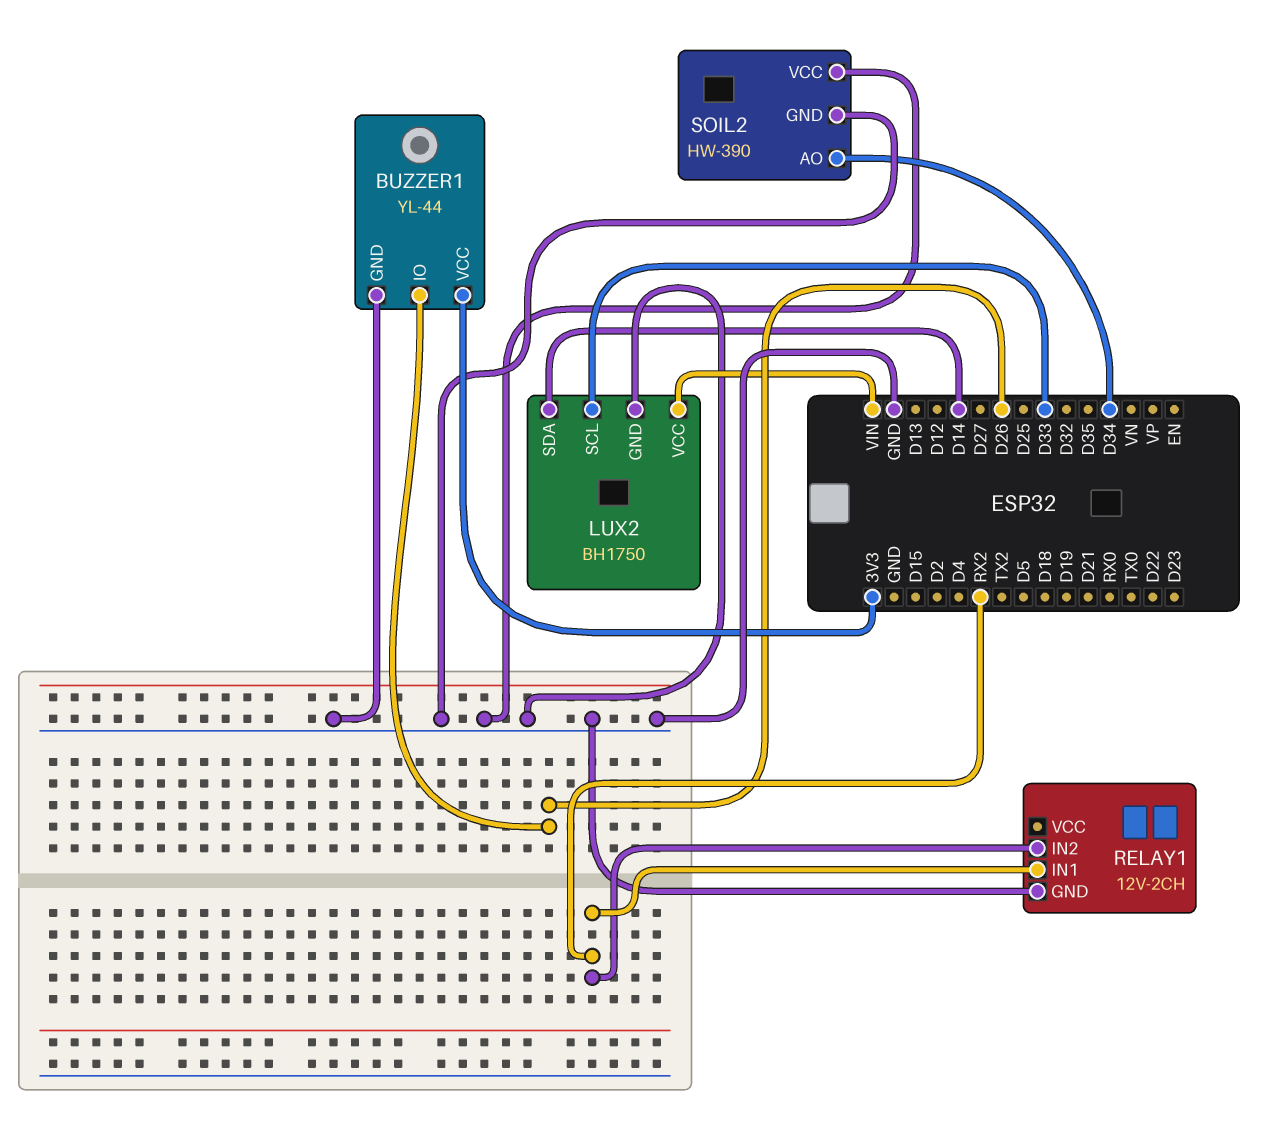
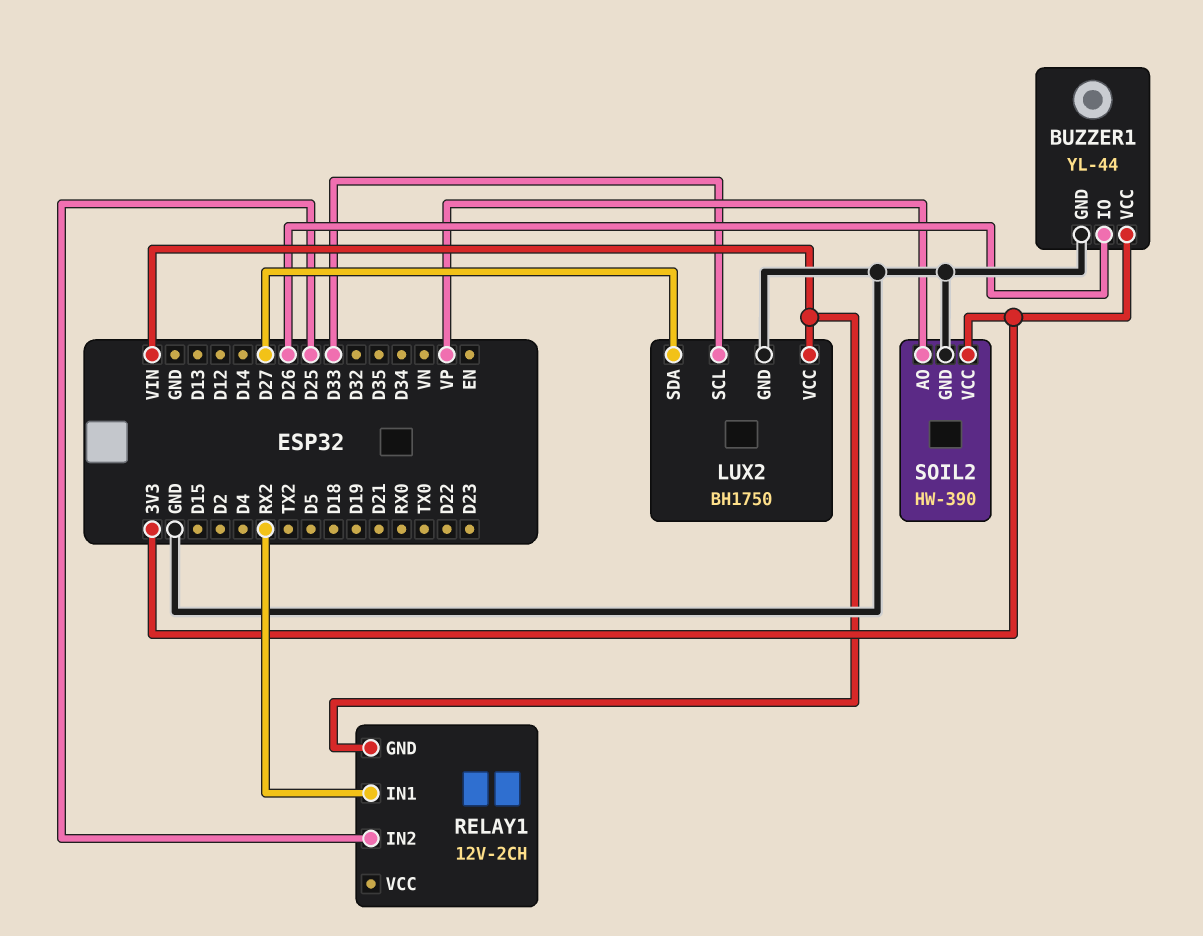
LUX2 pin SDA: D14 -> D27
RELAY1 pin GND: GND -> VIN
RELAY1 pin IN2: RX2 -> D25
SOIL2 pin AO: D34 -> VP
SOIL2 pin VCC: GND -> 3V3

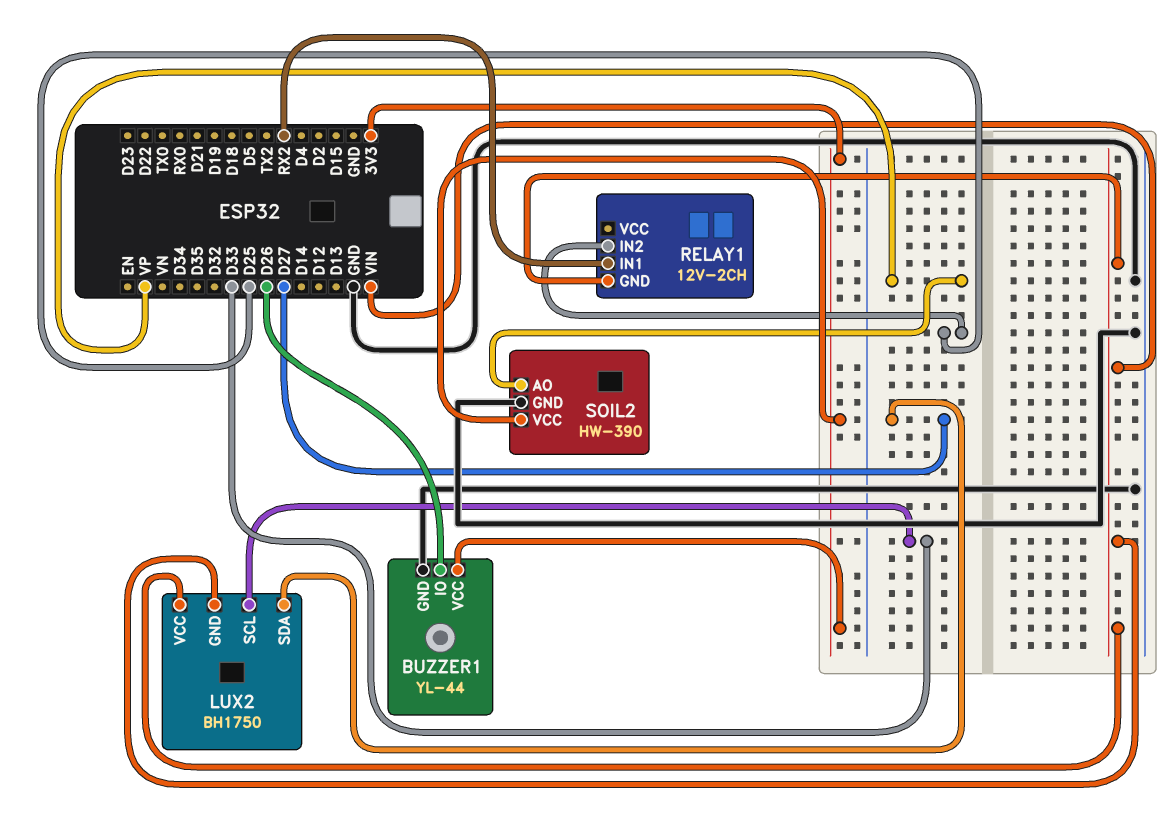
LUX2 pin GND: GND -> VIN

